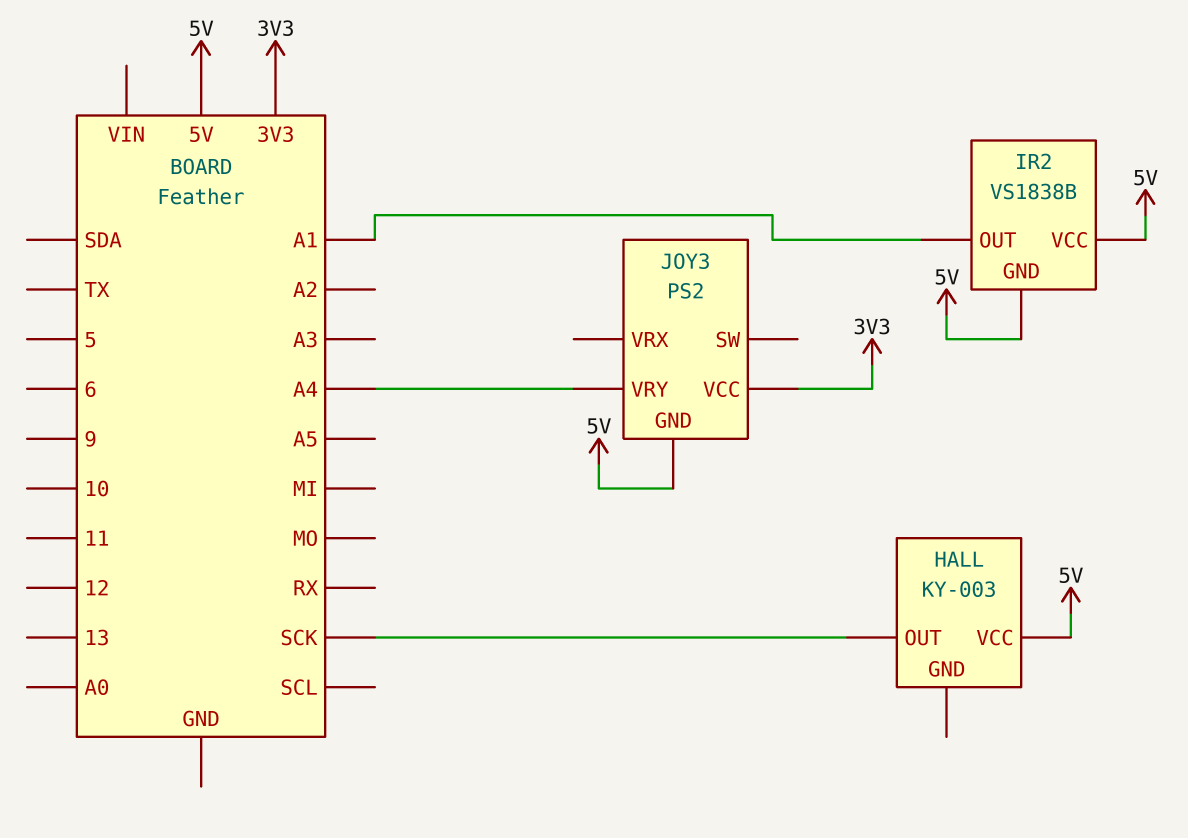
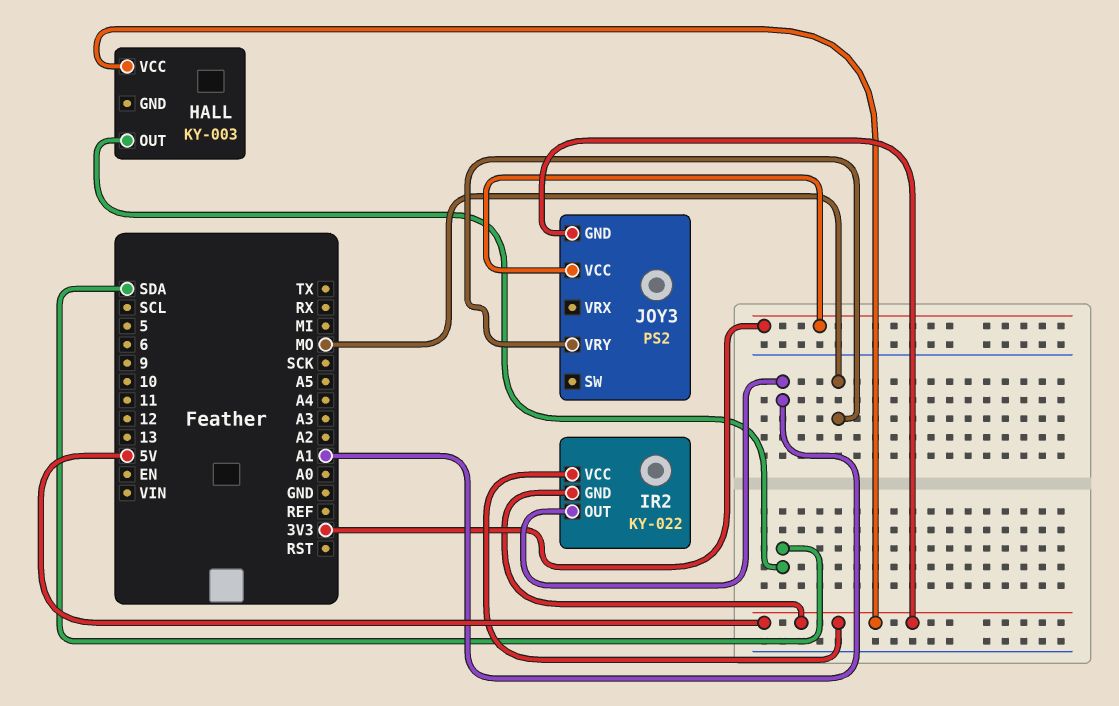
HALL pin OUT: SCK -> SDA
IR2: VS1838B -> KY-022
JOY3 pin VRY: A4 -> MO

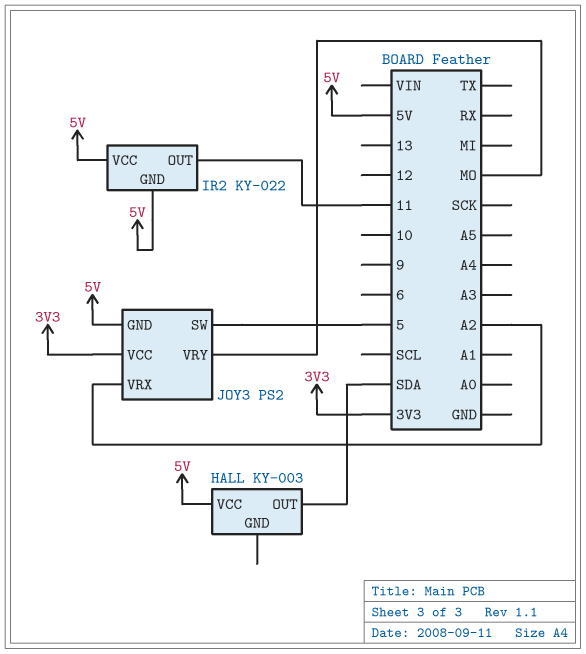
IR2 pin OUT: A1 -> 11
JOY3 pin SW: none -> 5
JOY3 pin VRX: none -> A2

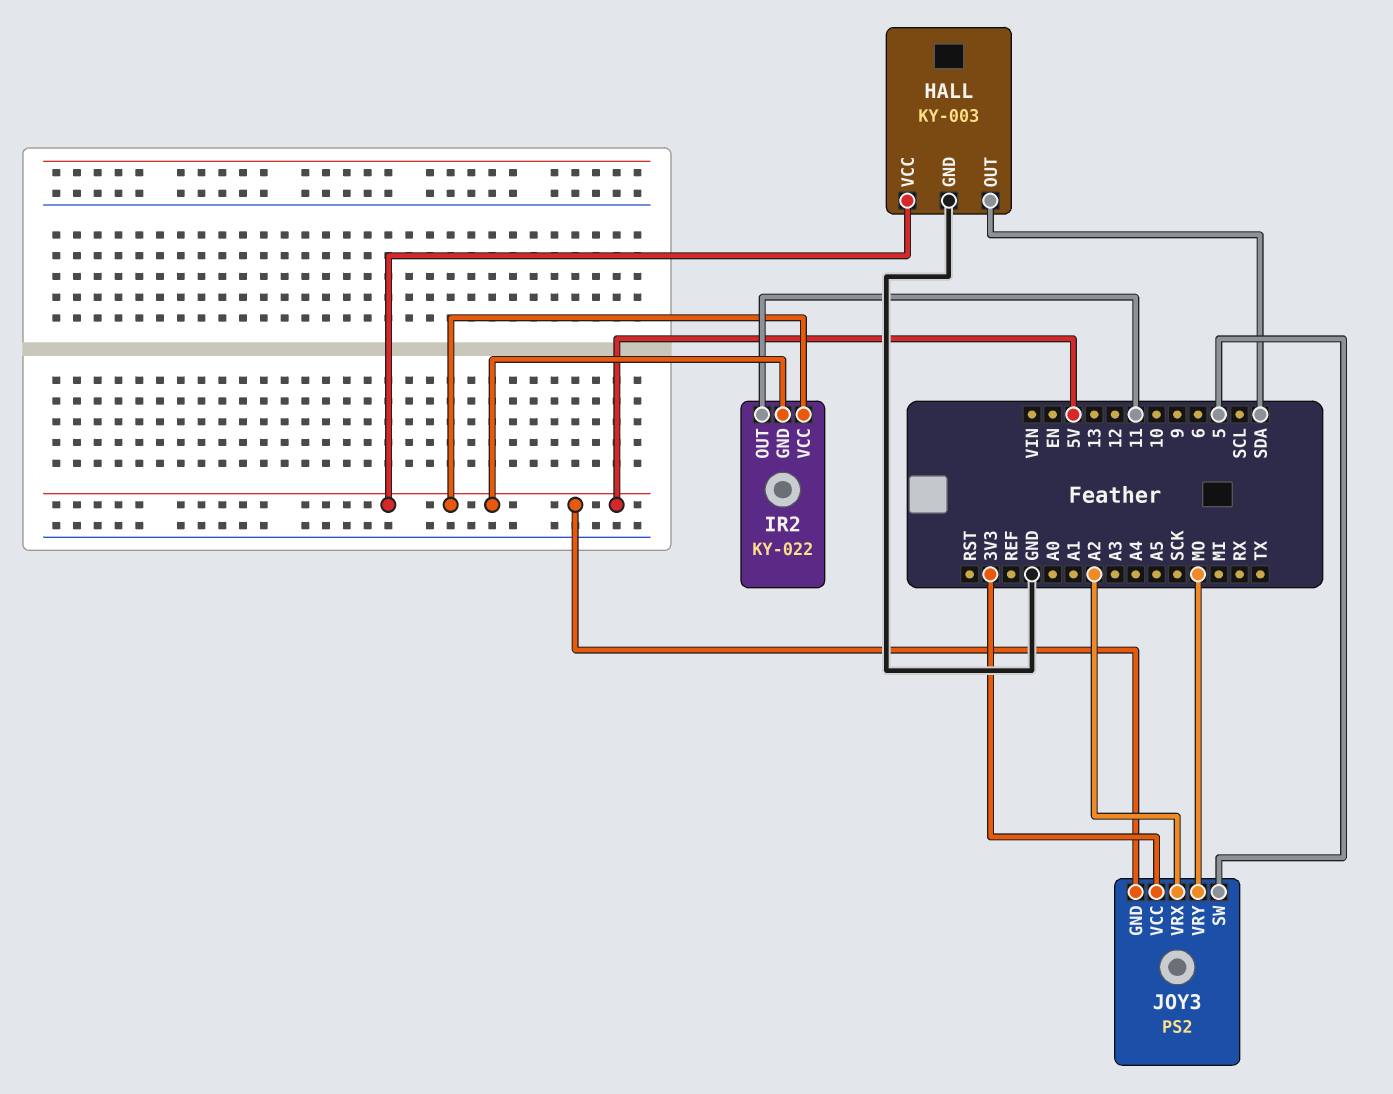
HALL pin GND: none -> GND

